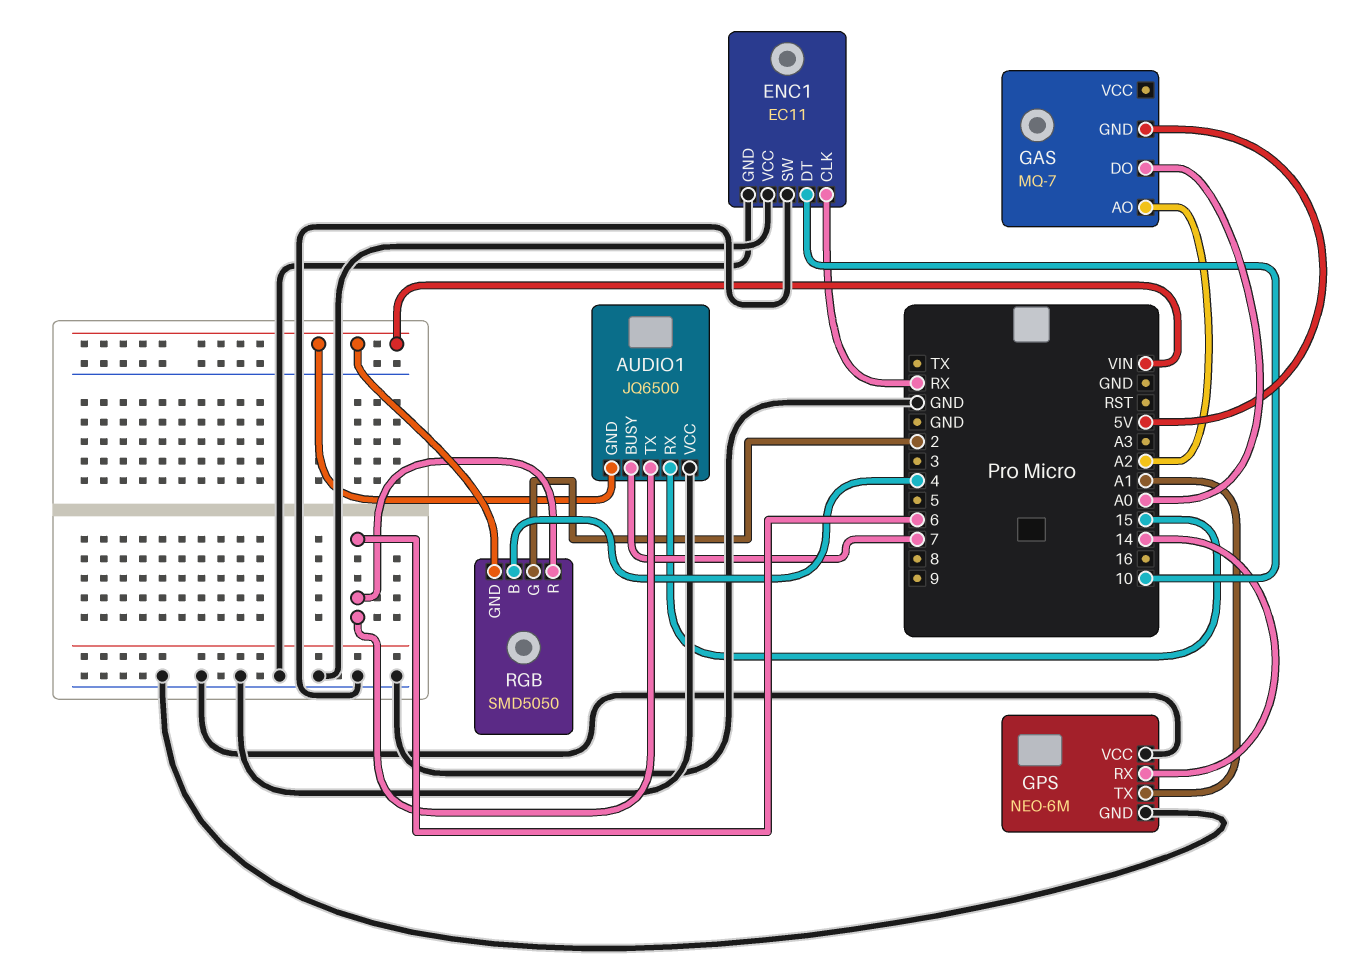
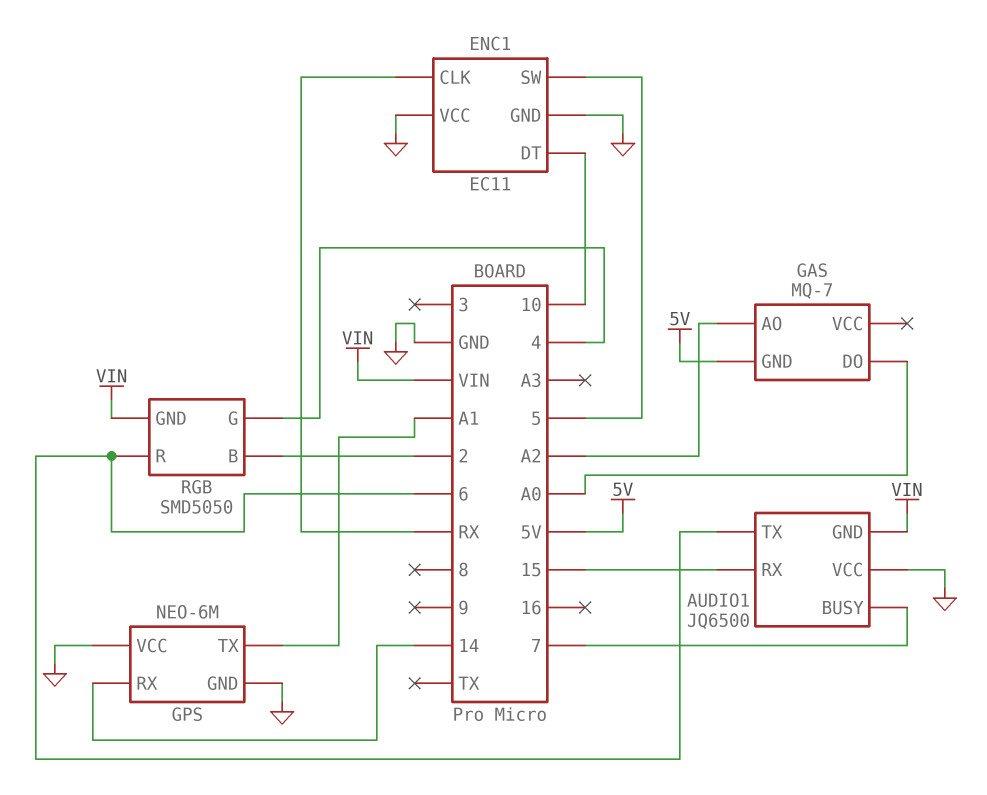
ENC1 pin SW: GND -> 5
RGB pin B: 4 -> 2
RGB pin G: 2 -> 4

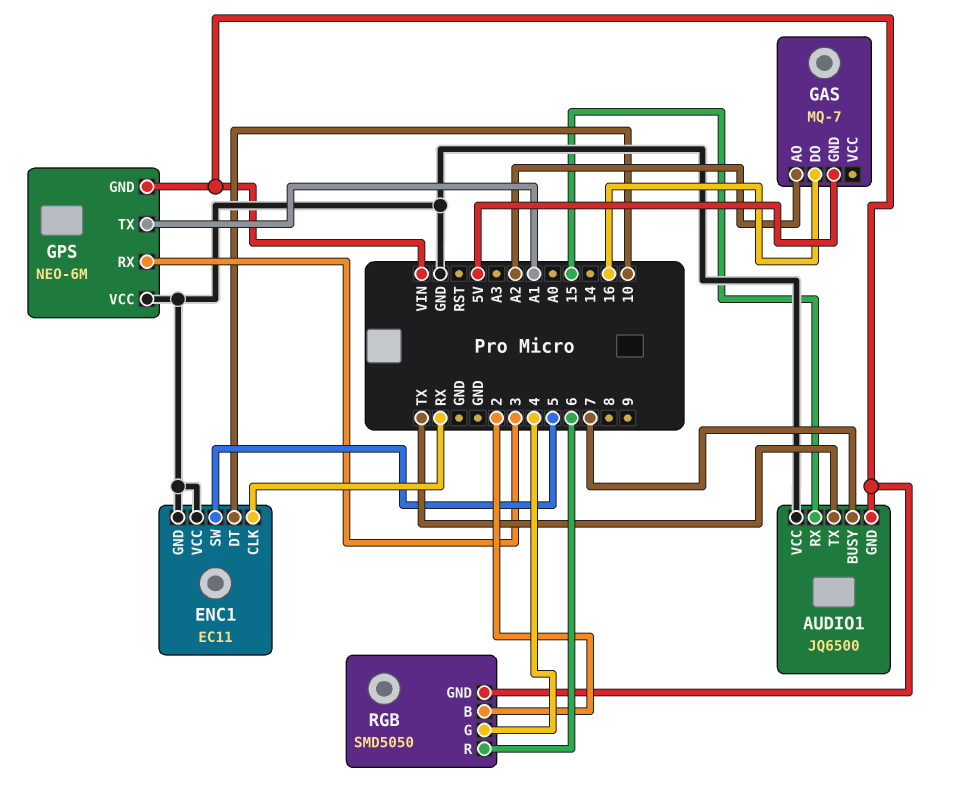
AUDIO1 pin TX: 6 -> TX
GAS pin DO: A0 -> 16
GPS pin GND: GND -> VIN
GPS pin RX: 14 -> 3

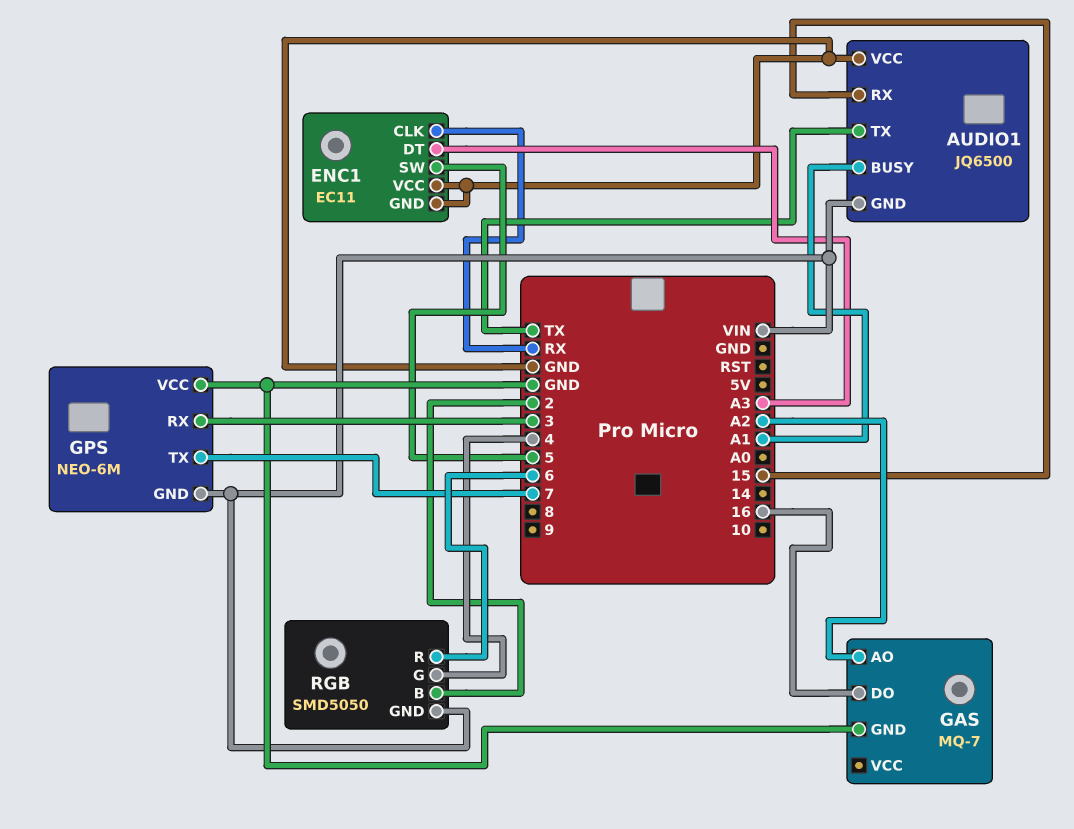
AUDIO1 pin BUSY: 7 -> A1
ENC1 pin DT: 10 -> A3
GAS pin GND: 5V -> GND
GPS pin TX: A1 -> 7

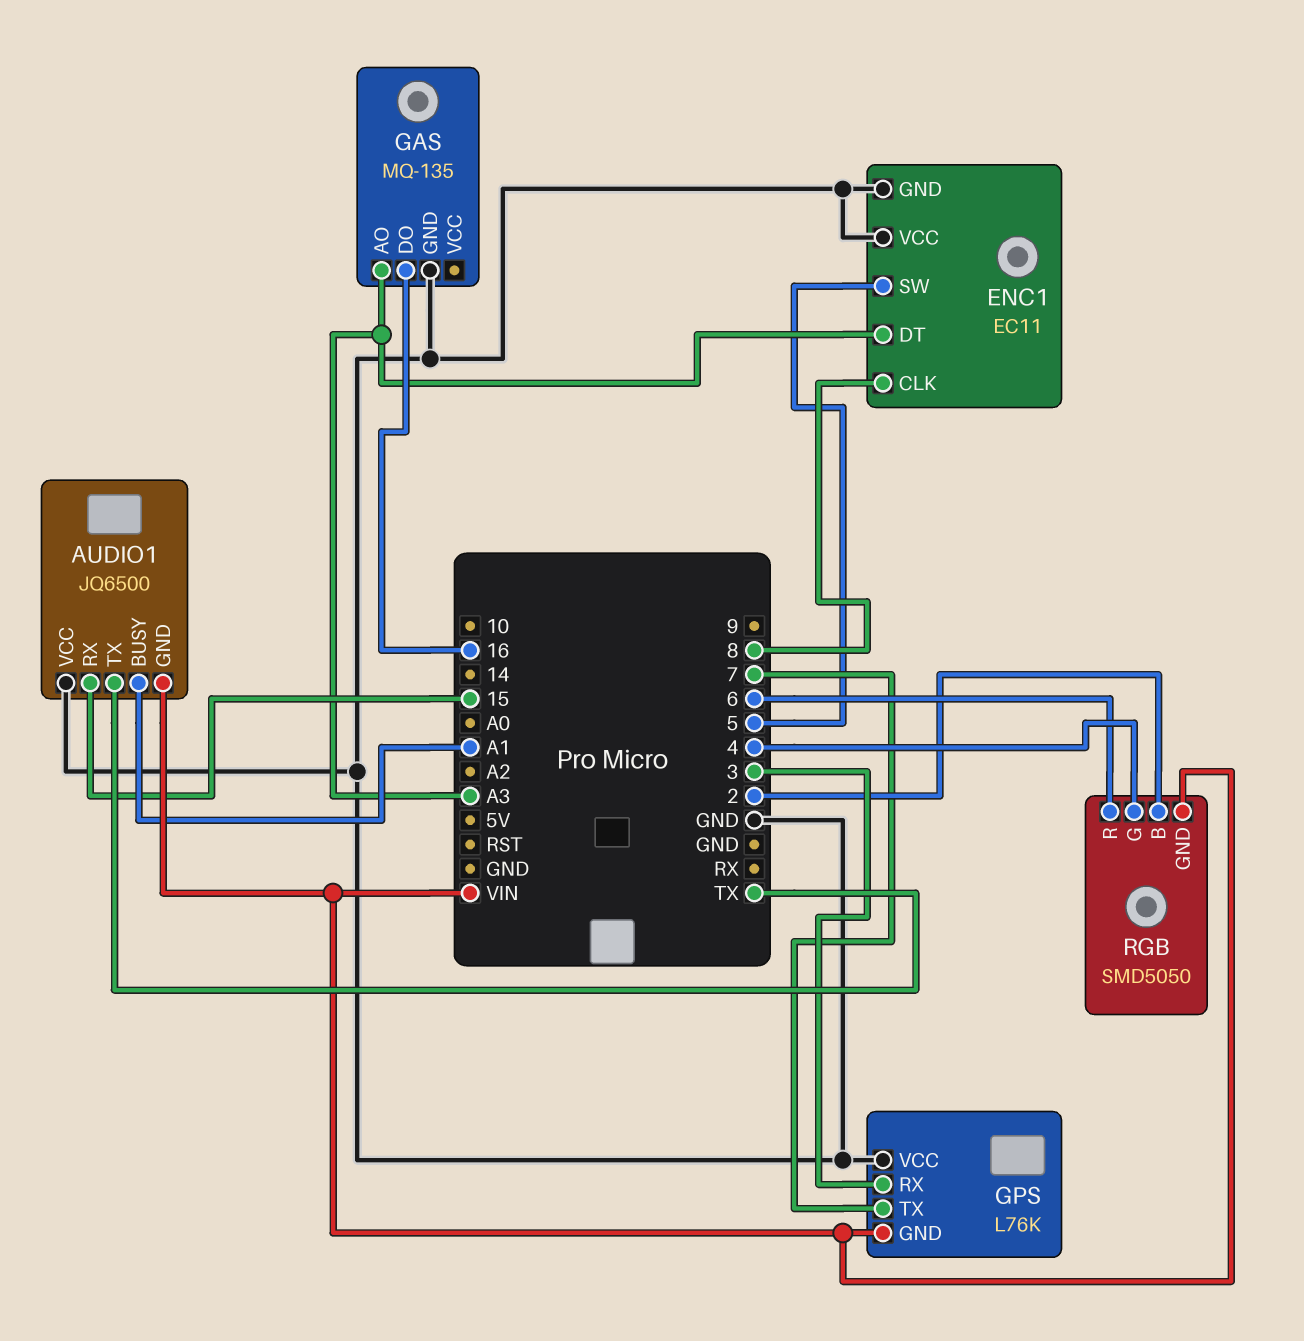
ENC1 pin CLK: RX -> 8
GAS: MQ-7 -> MQ-135
GAS pin AO: A2 -> A3
GPS: NEO-6M -> L76K

